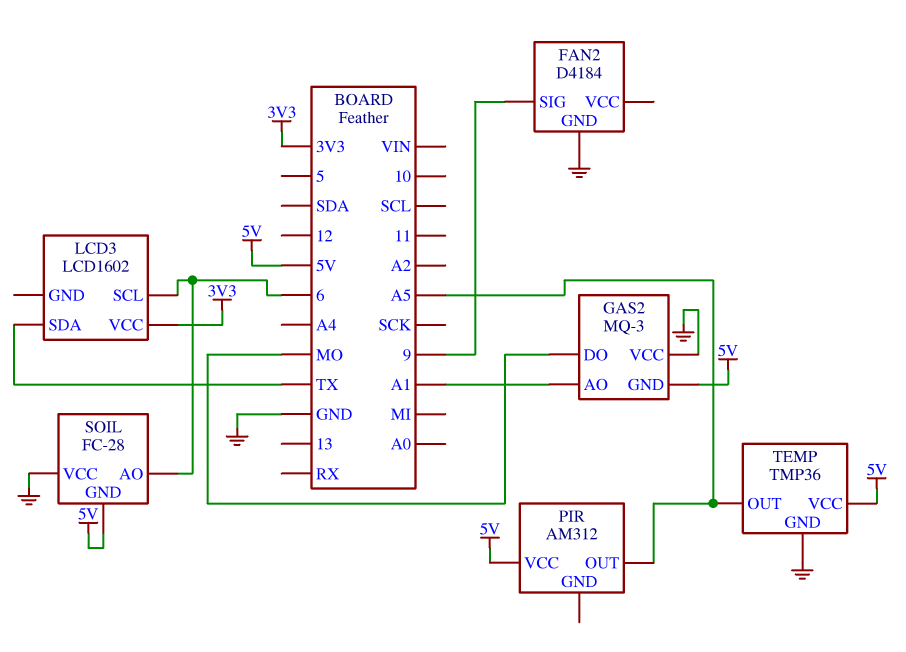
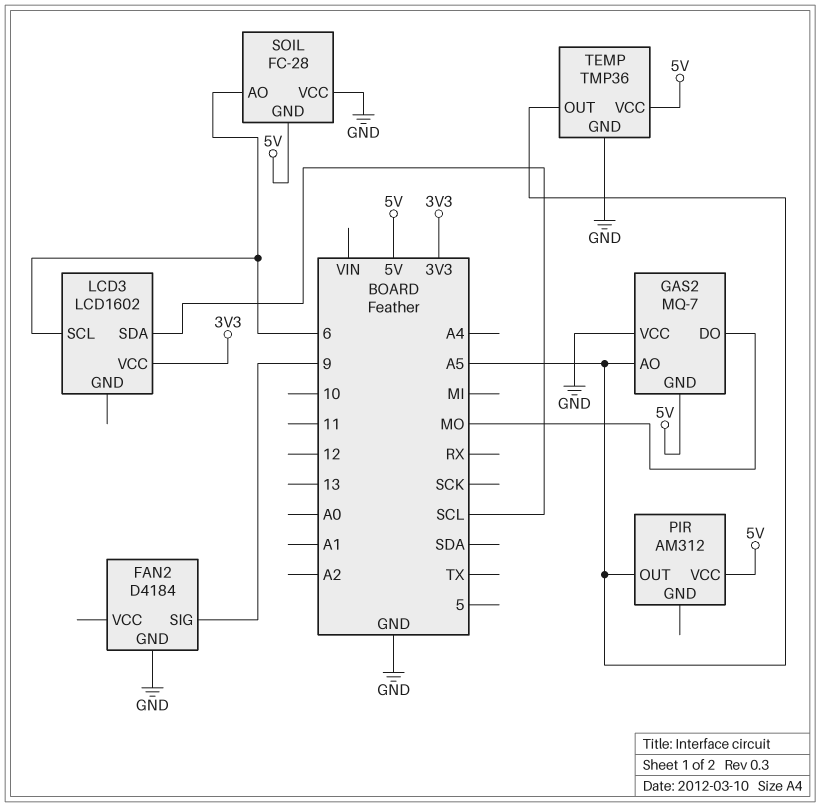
GAS2: MQ-3 -> MQ-7
GAS2 pin AO: A1 -> A5
LCD3 pin SDA: TX -> SCL

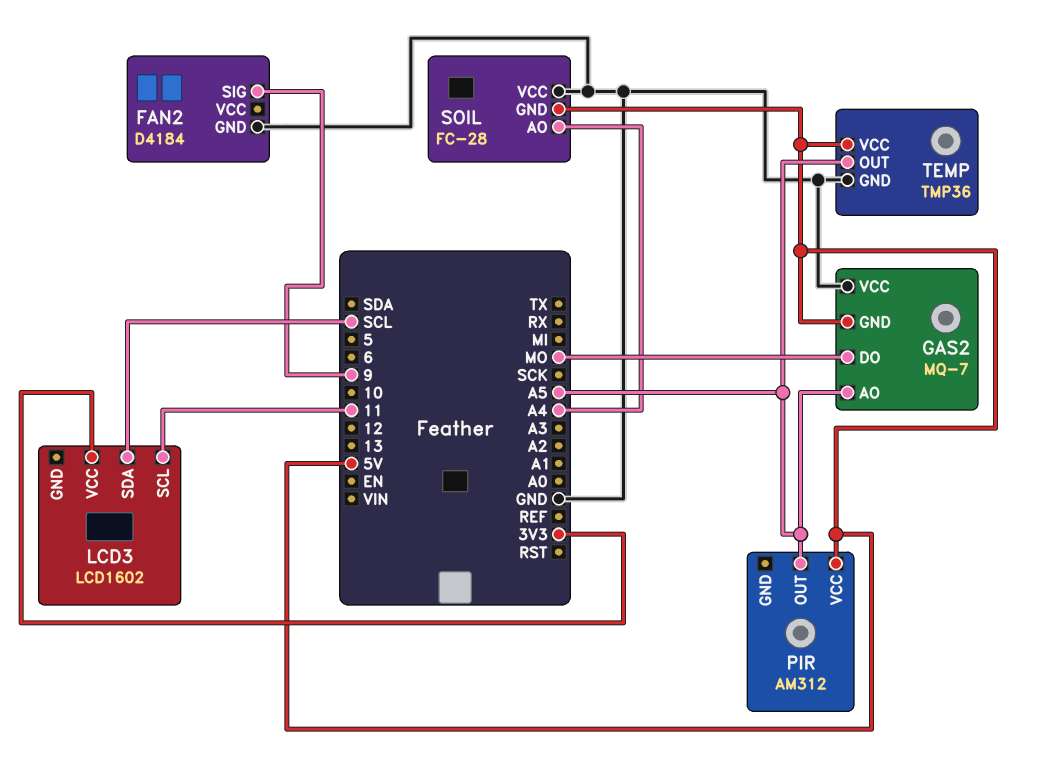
LCD3 pin SCL: 6 -> 11
SOIL pin AO: 6 -> A4

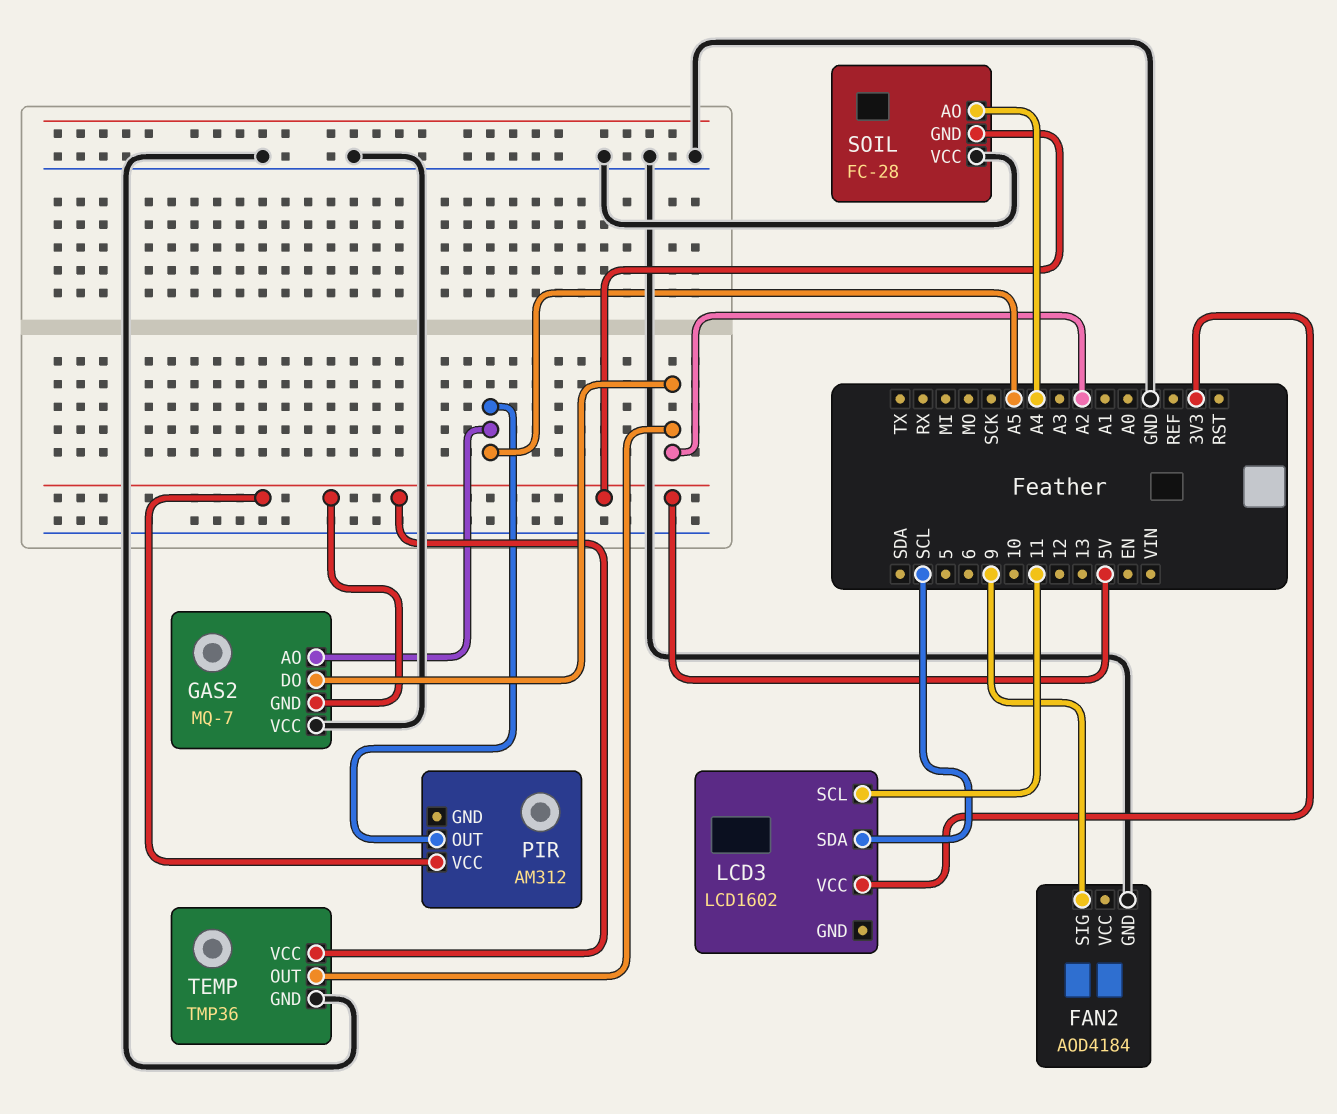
FAN2: D4184 -> AOD4184
GAS2 pin DO: MO -> A2
TEMP pin OUT: A5 -> A2

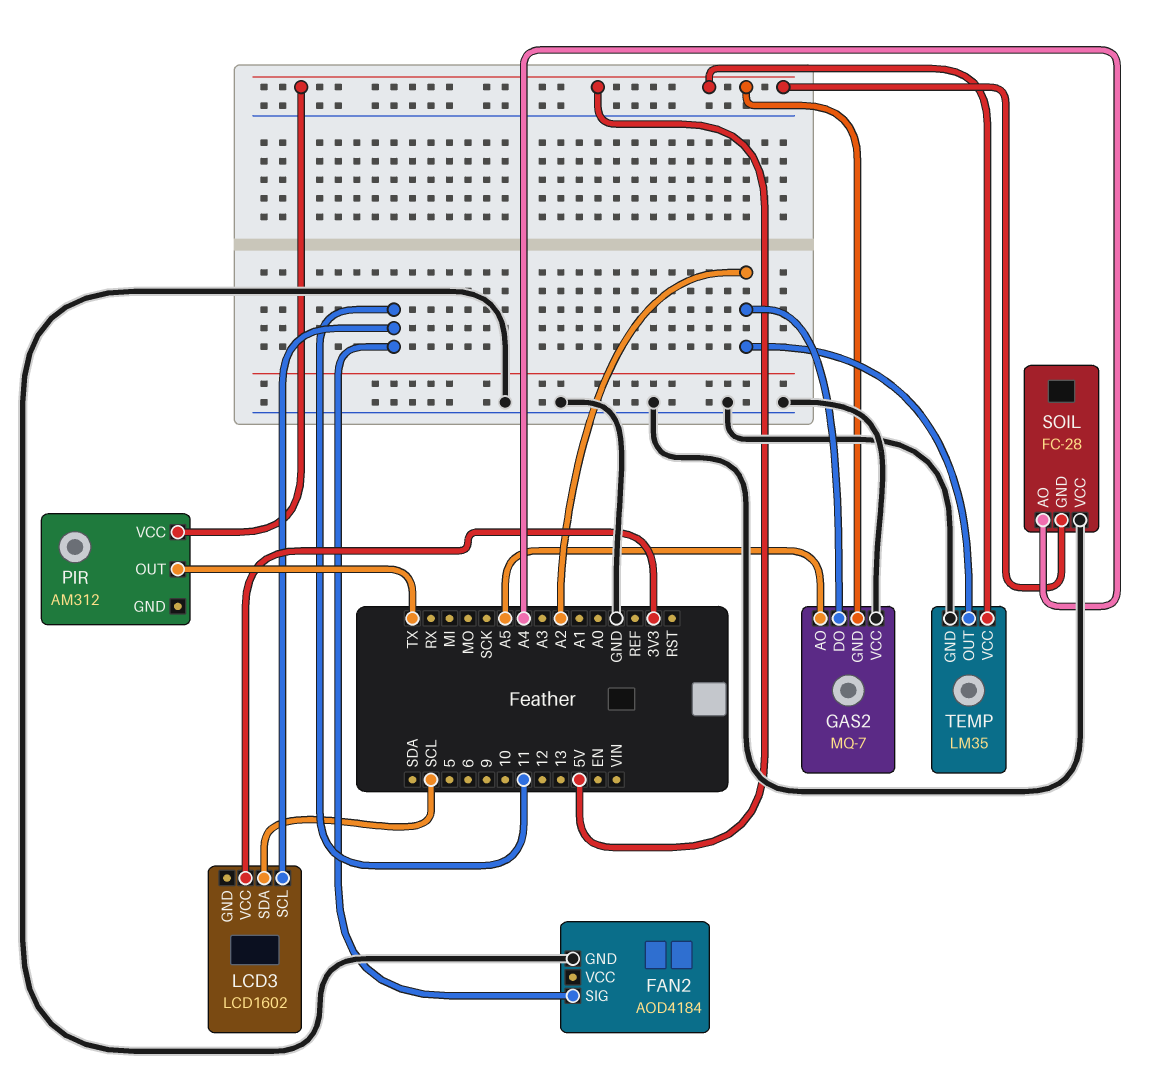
FAN2 pin SIG: 9 -> 11
PIR pin OUT: A5 -> TX
TEMP: TMP36 -> LM35

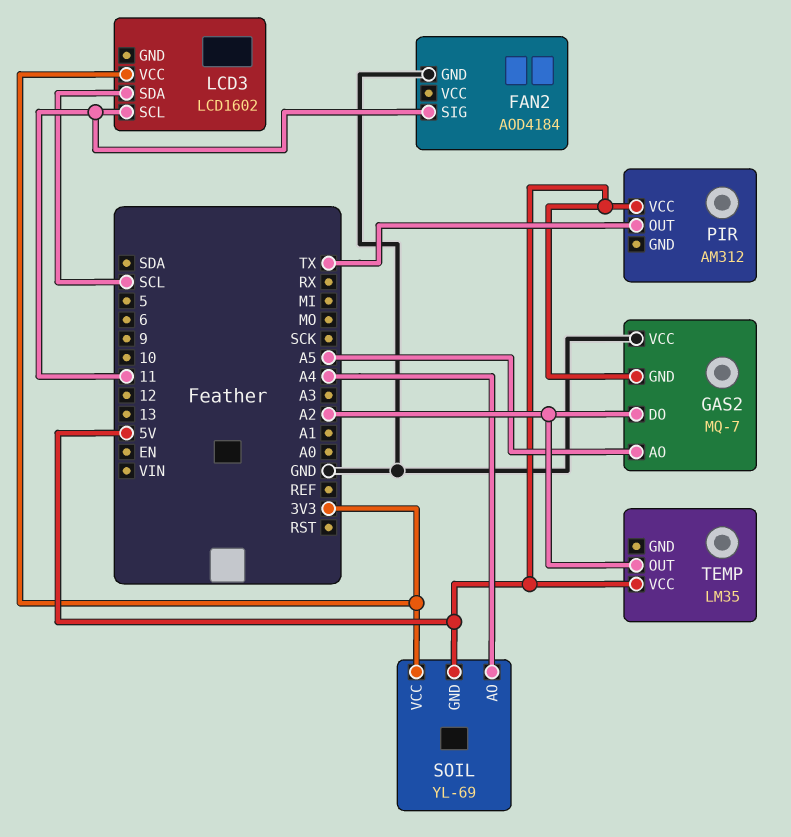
SOIL: FC-28 -> YL-69
SOIL pin VCC: GND -> 3V3
TEMP pin GND: GND -> none

